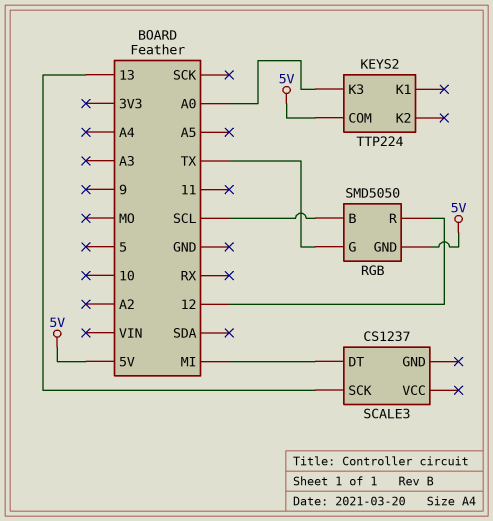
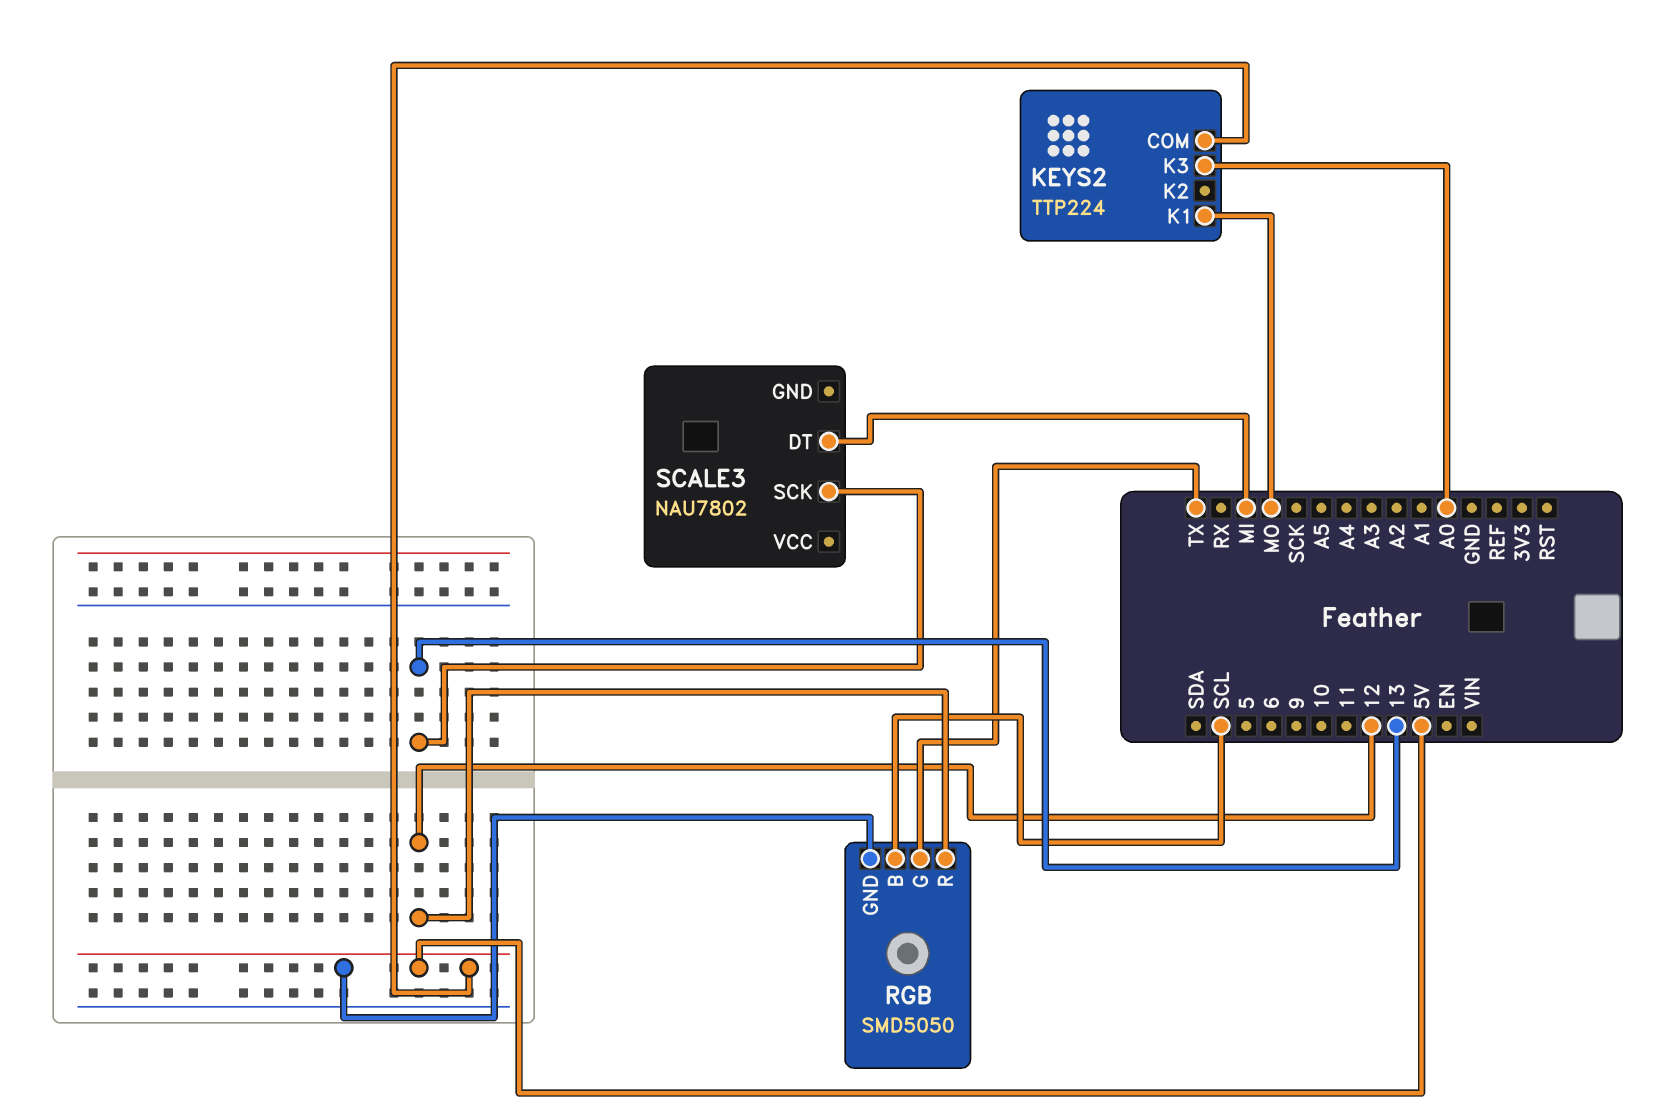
KEYS2 pin K1: none -> MO
SCALE3: CS1237 -> NAU7802

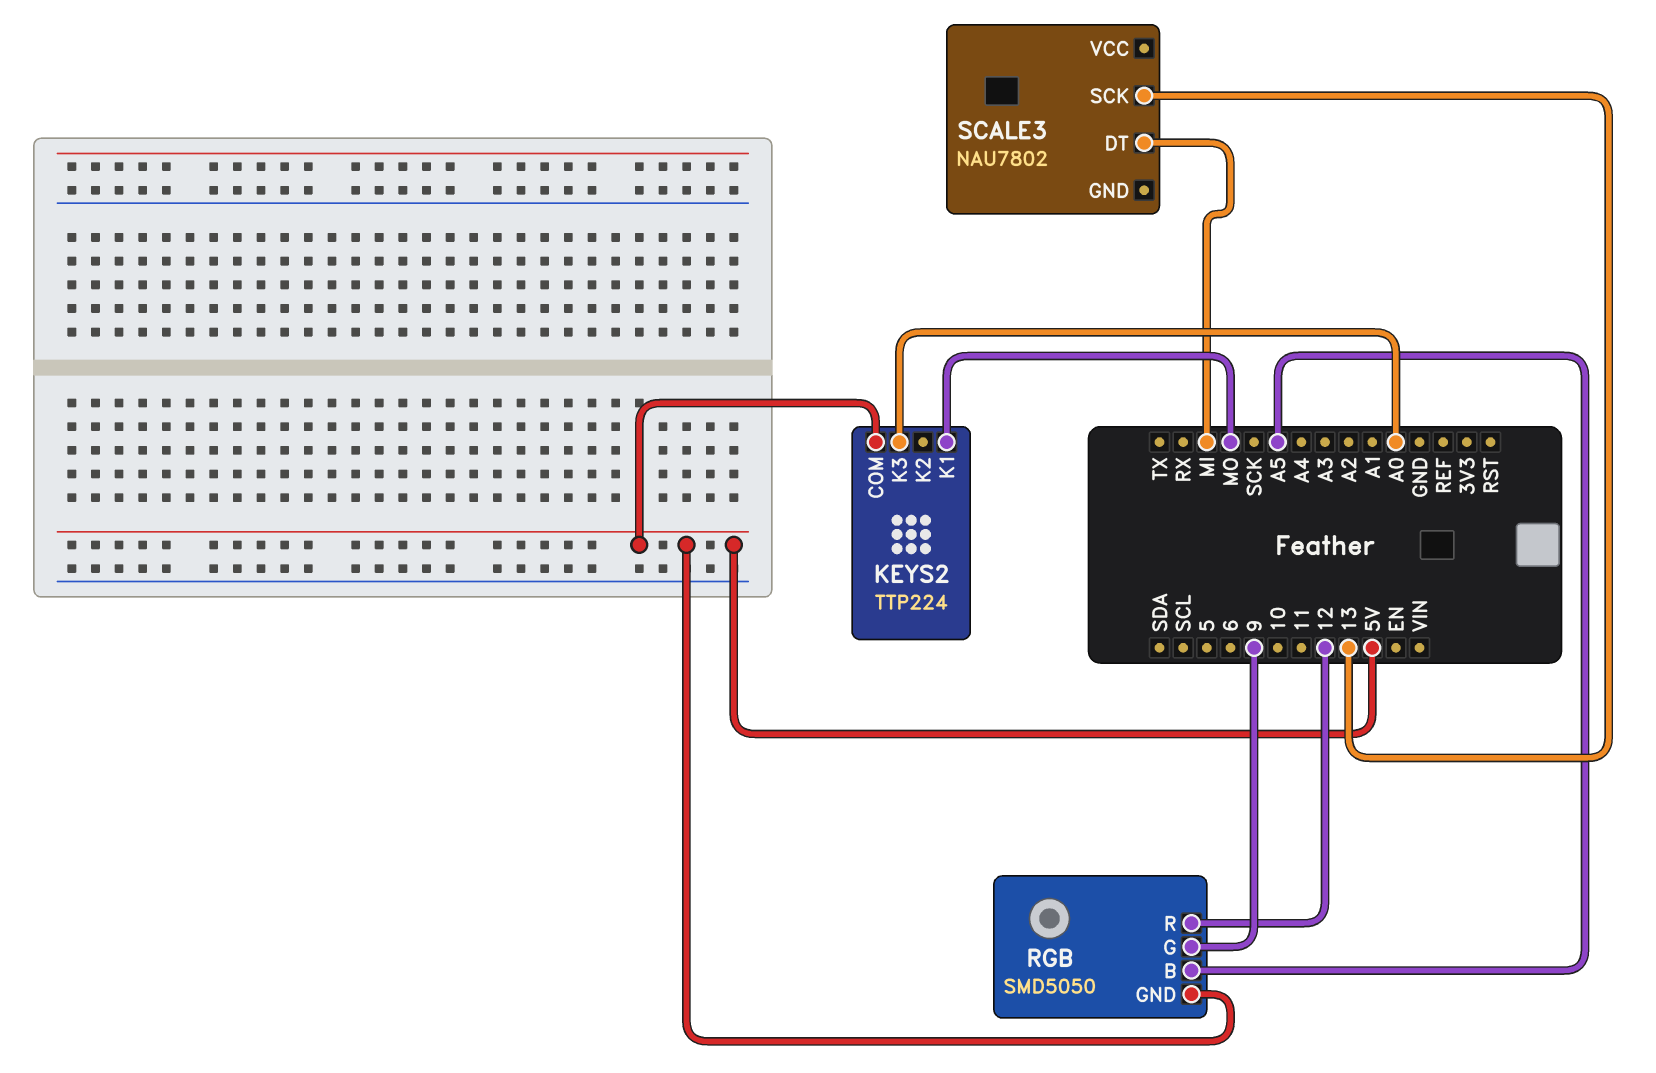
RGB pin B: SCL -> A5
RGB pin G: TX -> 9

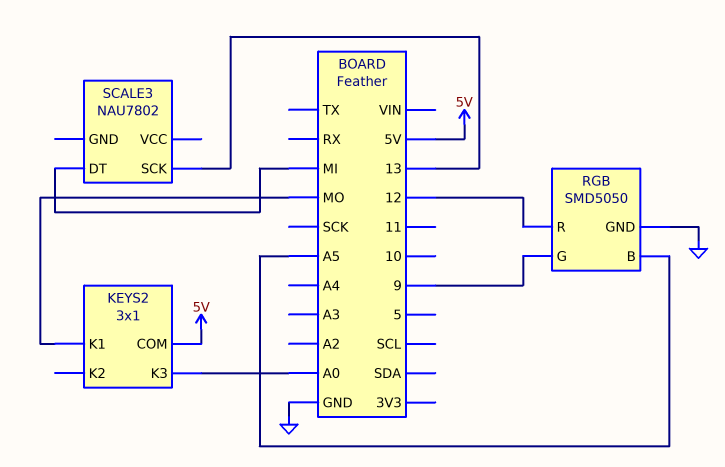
KEYS2: TTP224 -> 3x1
RGB pin GND: 5V -> GND

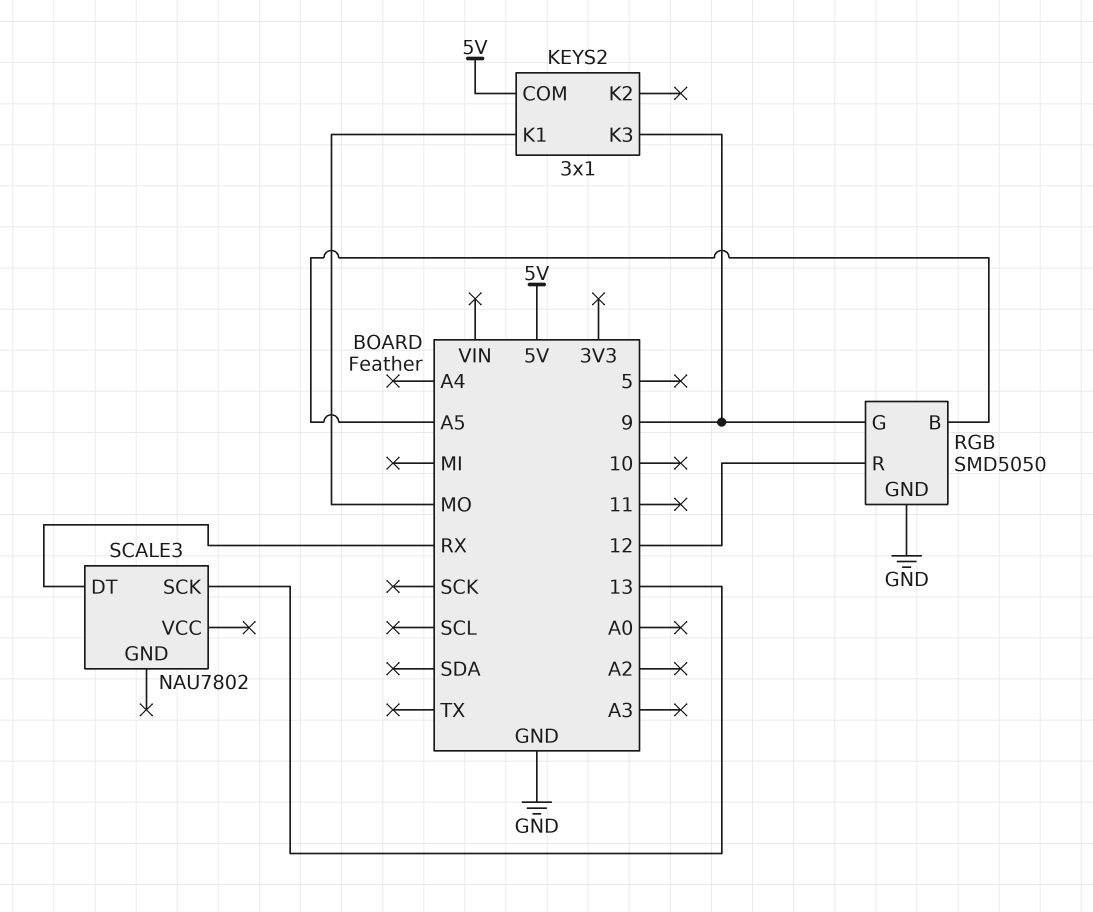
KEYS2 pin K3: A0 -> 9
SCALE3 pin DT: MI -> RX

